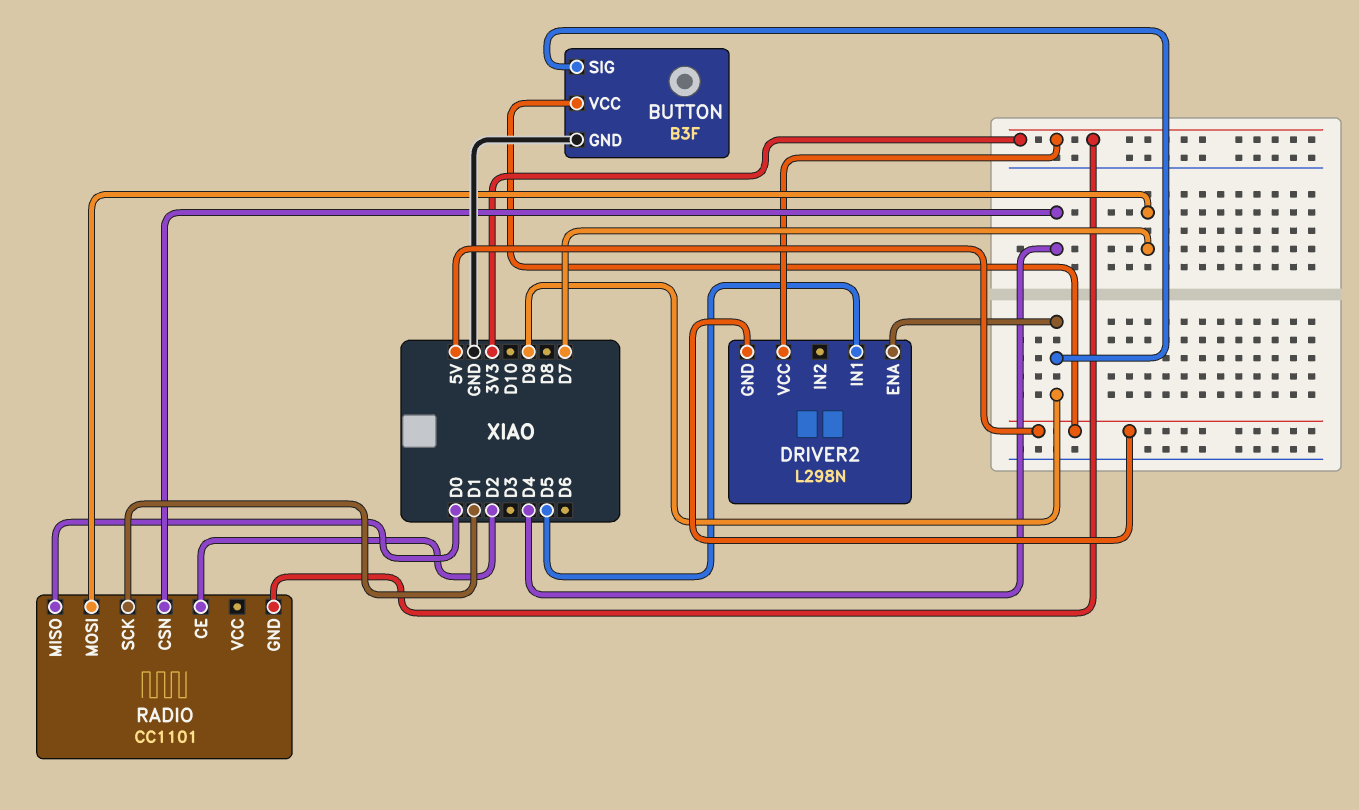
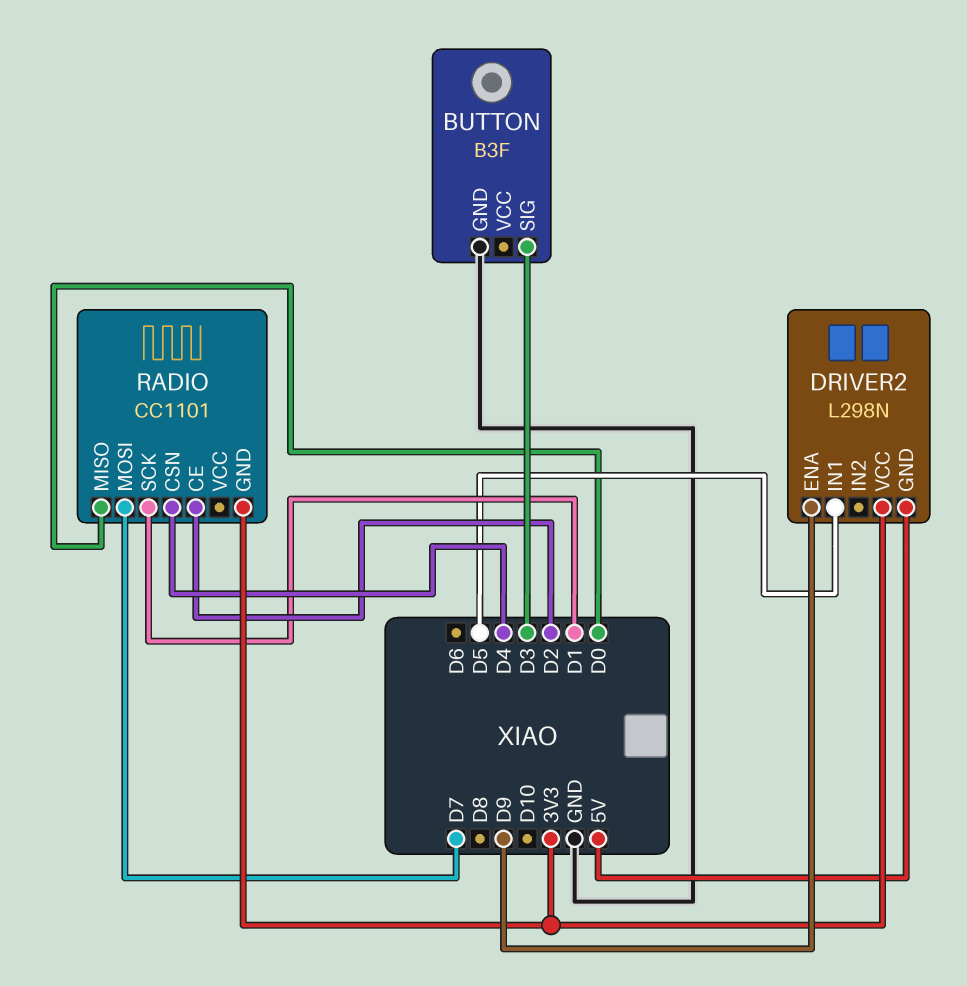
BUTTON pin SIG: D9 -> D3
BUTTON pin VCC: 5V -> none

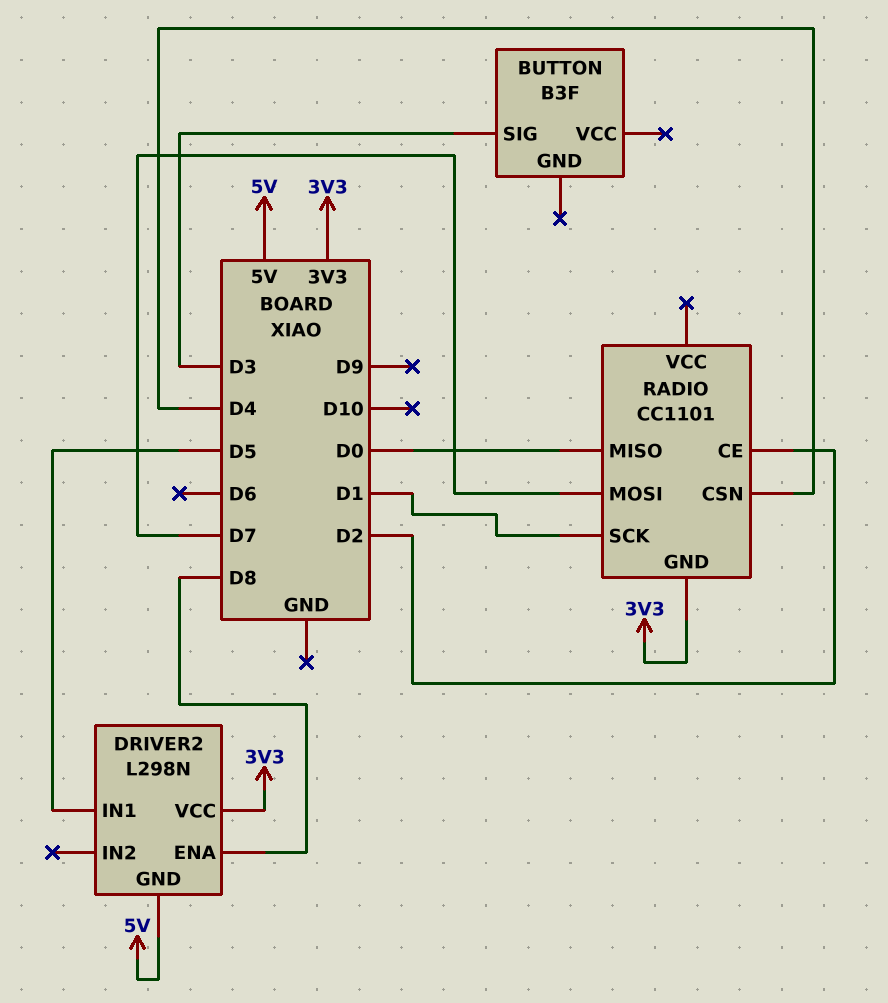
BUTTON pin GND: GND -> none
DRIVER2 pin ENA: D9 -> D8

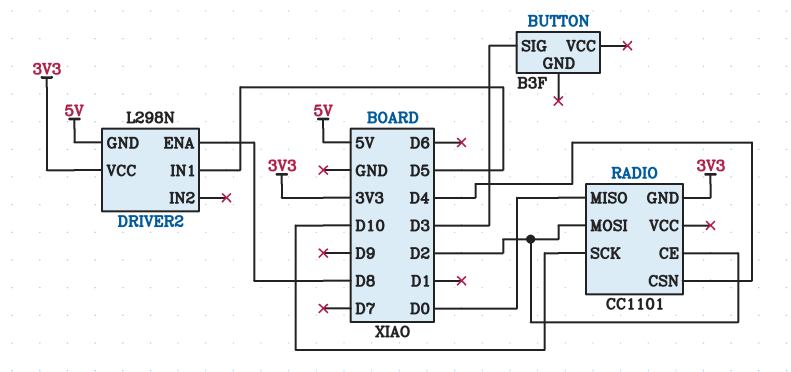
RADIO pin MOSI: D7 -> D2
RADIO pin SCK: D1 -> D10

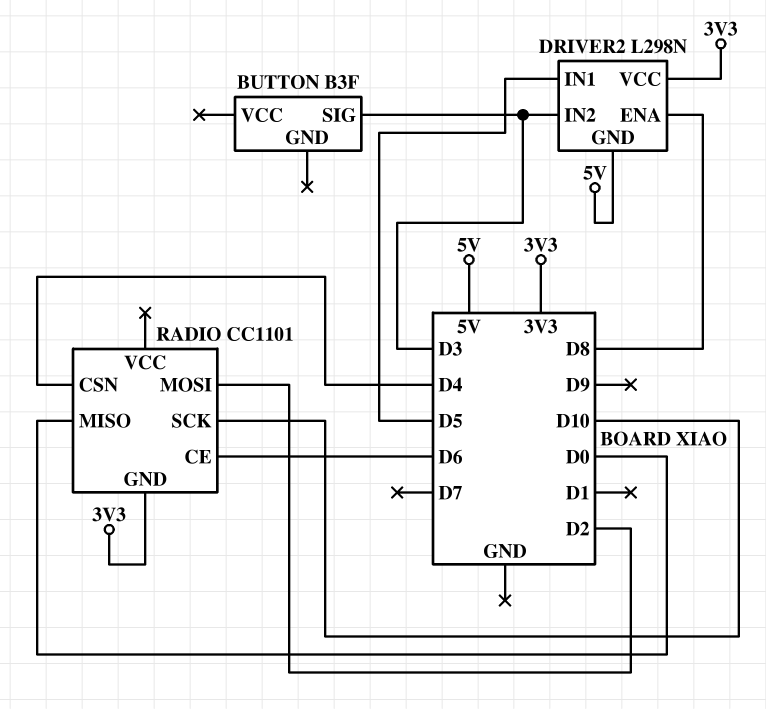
DRIVER2 pin IN2: none -> D3
RADIO pin CE: D2 -> D6

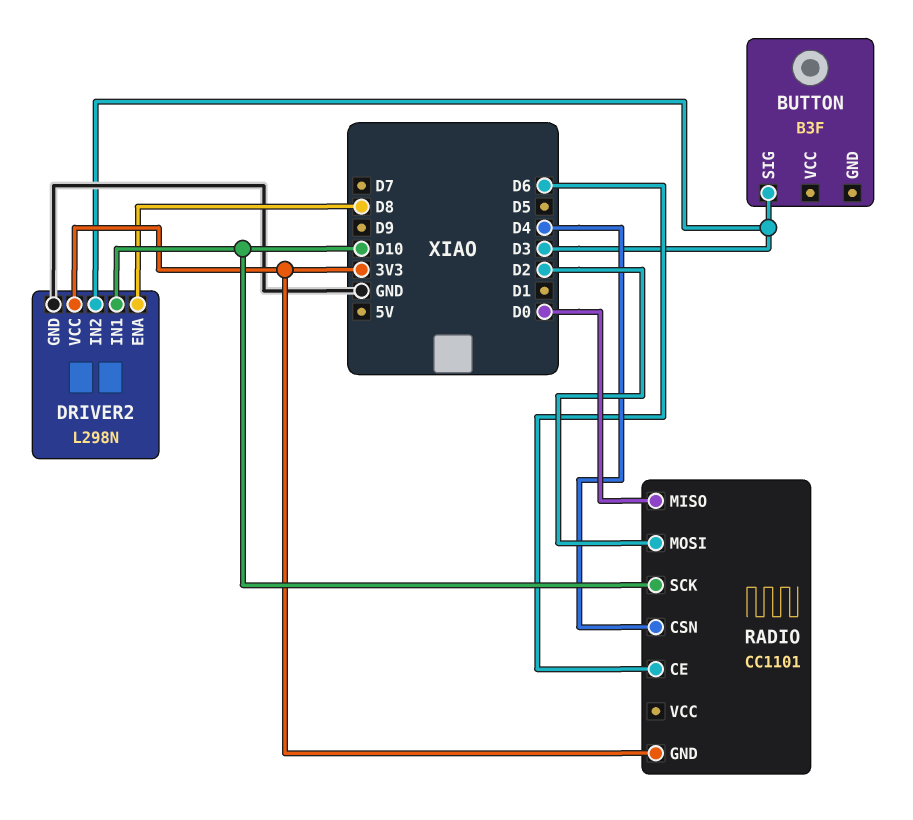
DRIVER2 pin GND: 5V -> GND
DRIVER2 pin IN1: D5 -> D10

